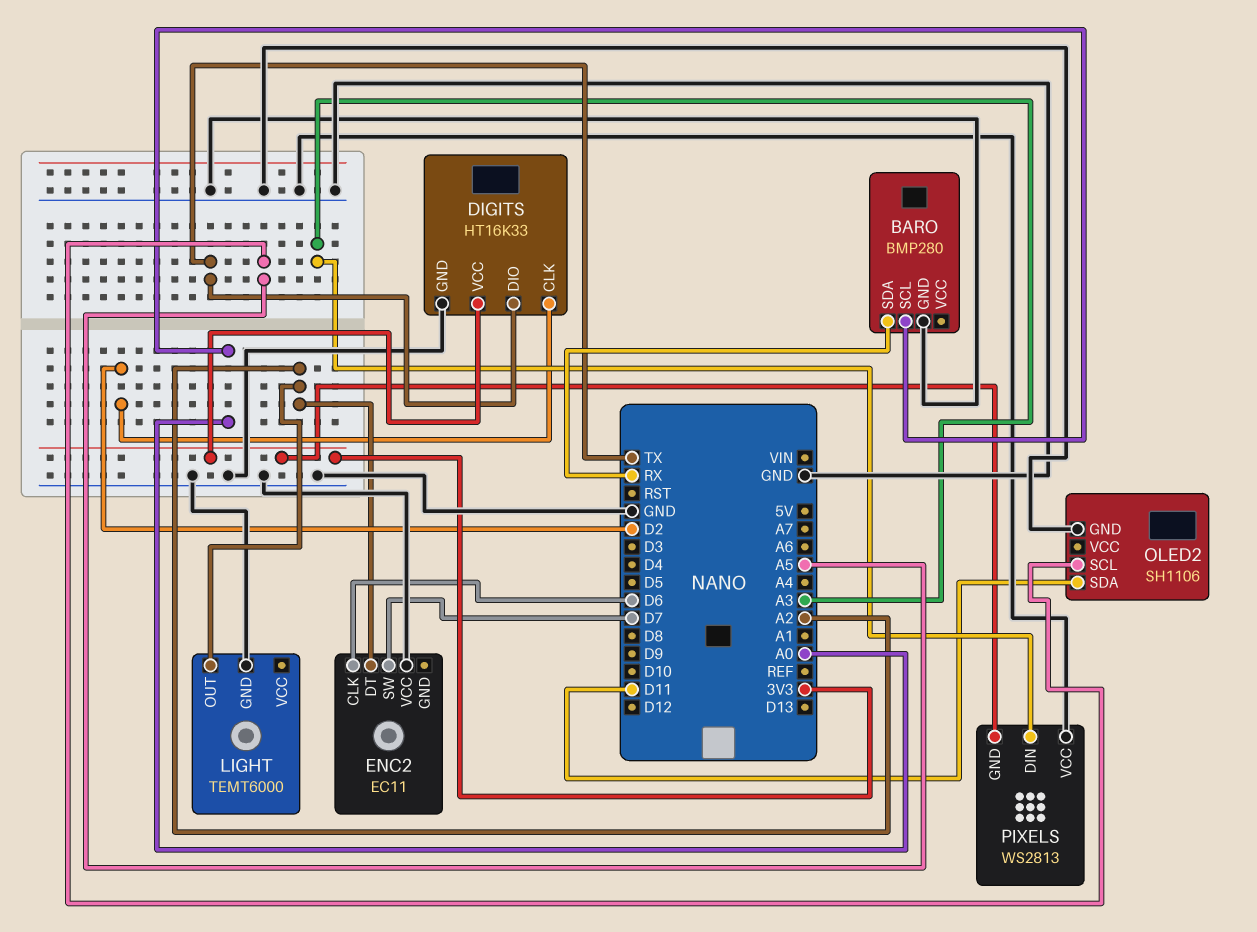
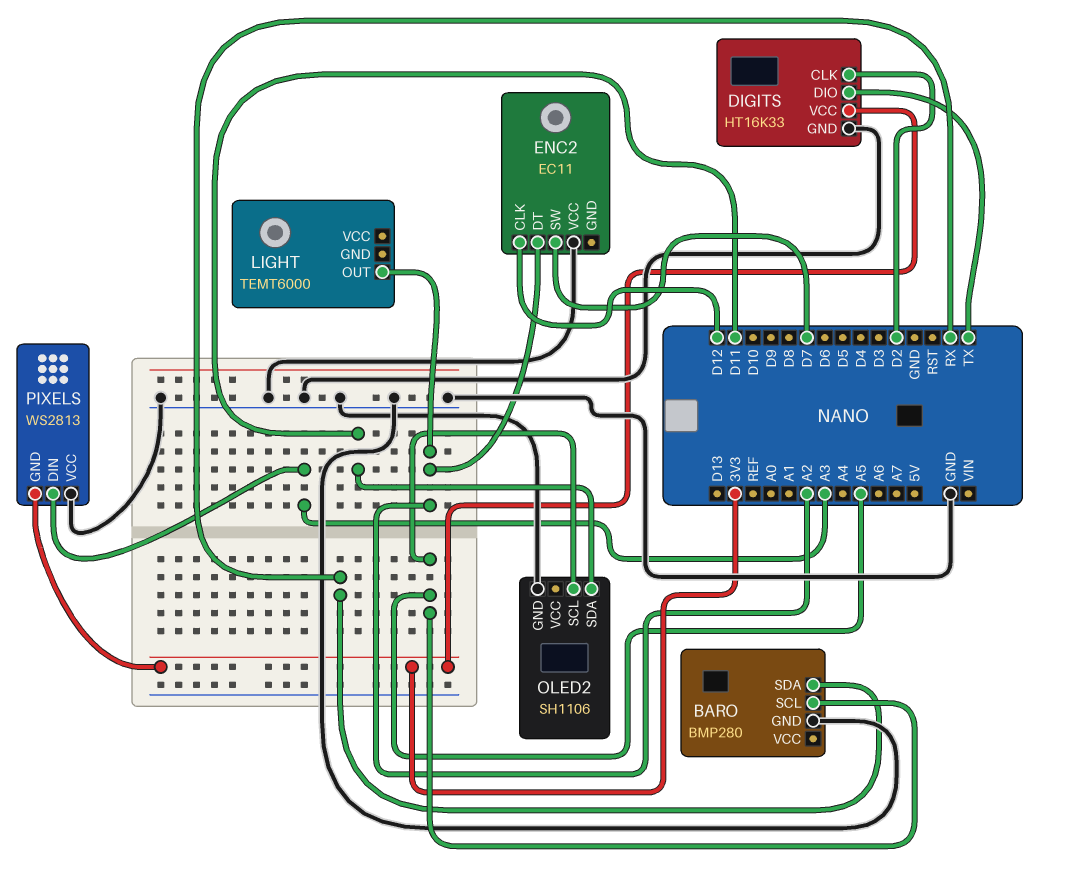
BARO pin SCL: A0 -> A5
ENC2 pin CLK: D6 -> D12
LIGHT pin GND: GND -> none

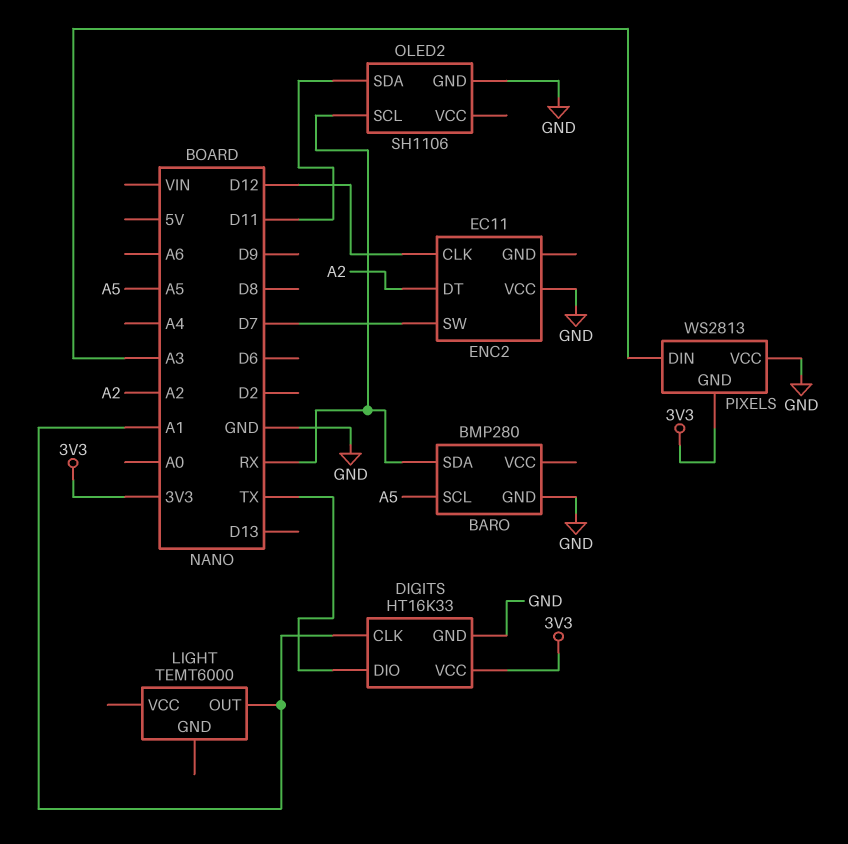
DIGITS pin CLK: D2 -> A1
LIGHT pin OUT: A2 -> A1
OLED2 pin SCL: A5 -> RX

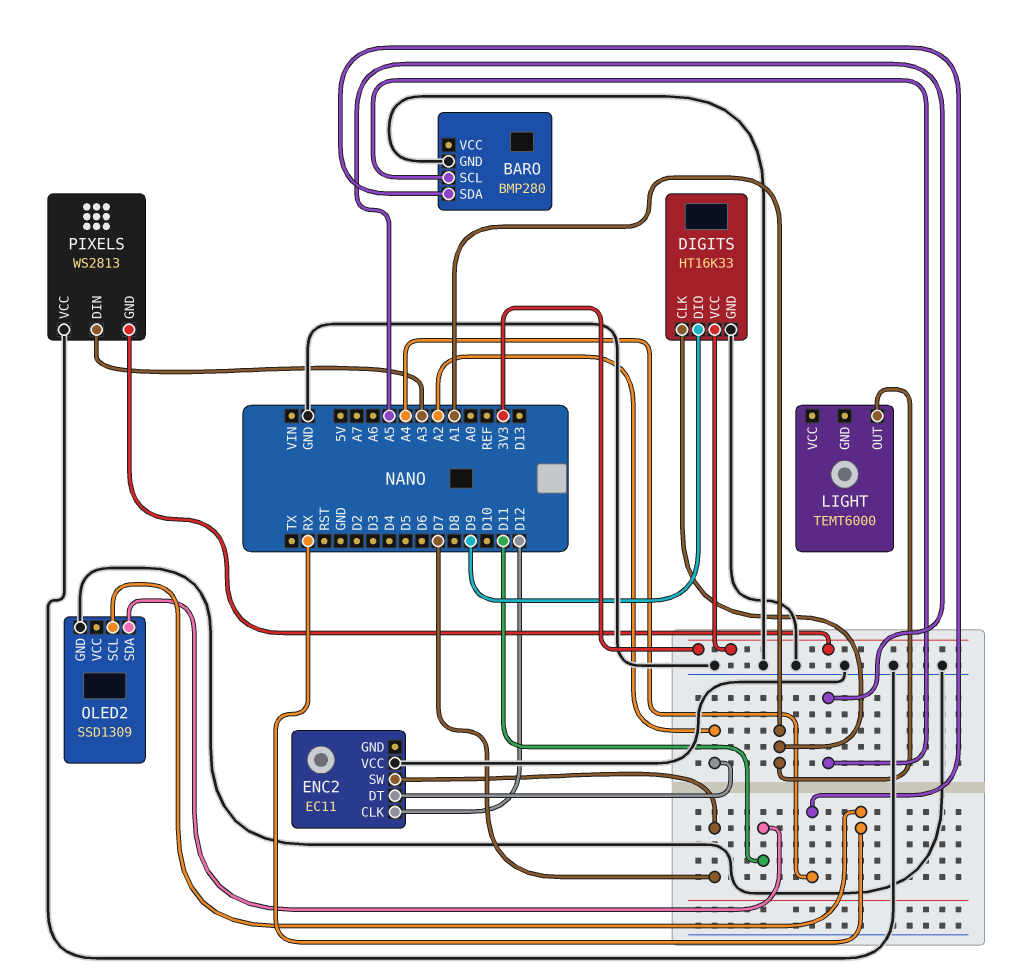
BARO pin SDA: RX -> A4
DIGITS pin DIO: TX -> D9
OLED2: SH1106 -> SSD1309

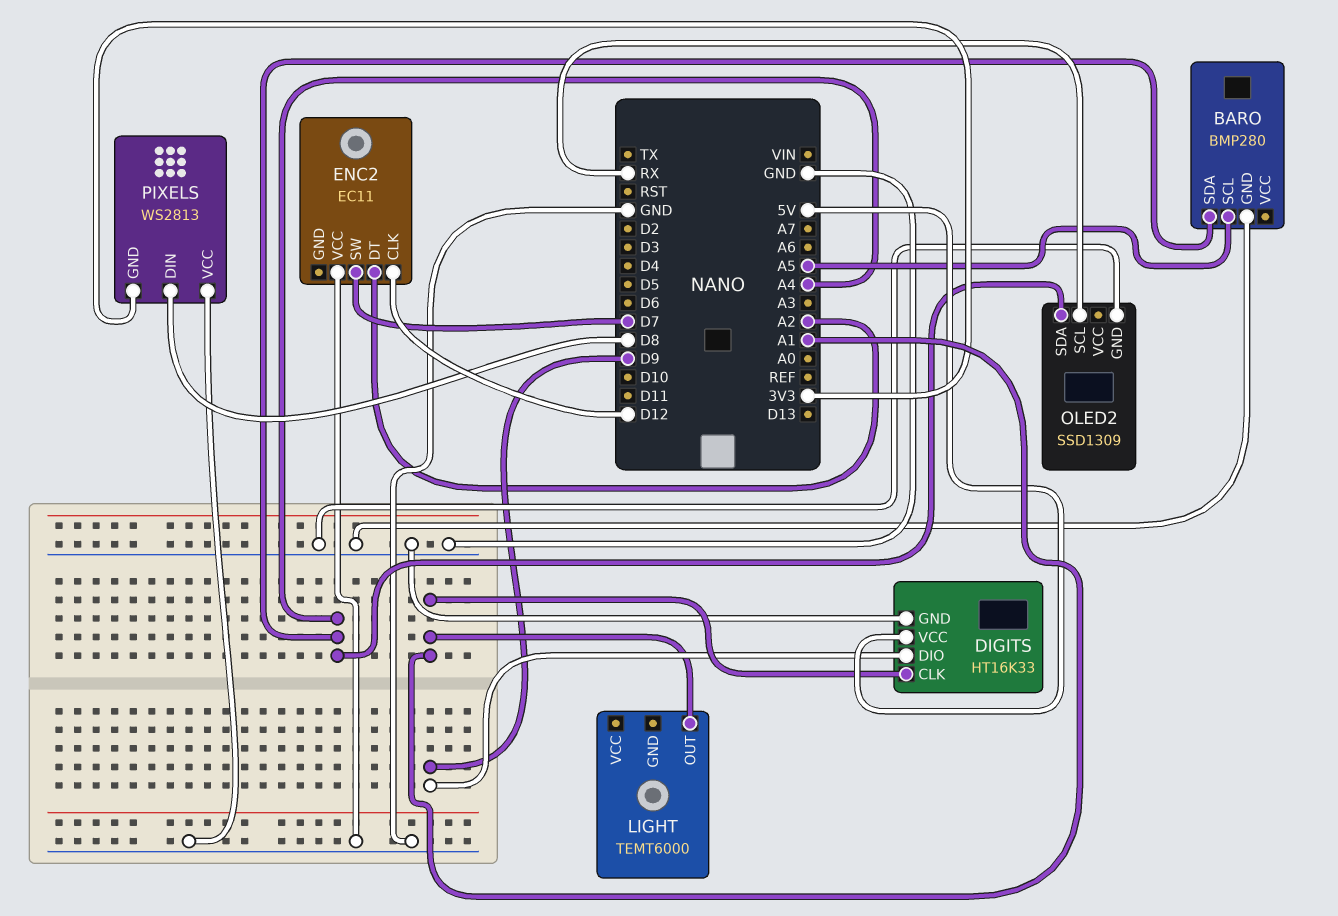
DIGITS pin VCC: 3V3 -> 5V
OLED2 pin SDA: D11 -> A4
PIXELS pin DIN: A3 -> D8

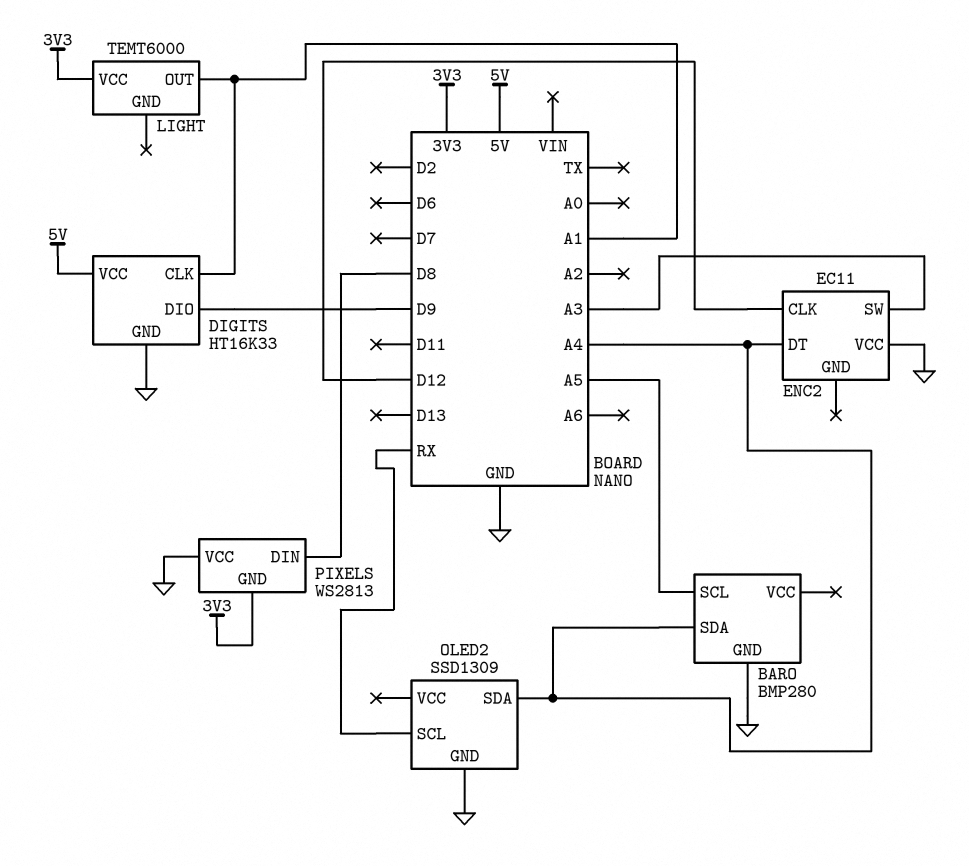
ENC2 pin DT: A2 -> A4
ENC2 pin SW: D7 -> A3
LIGHT pin VCC: none -> 3V3

